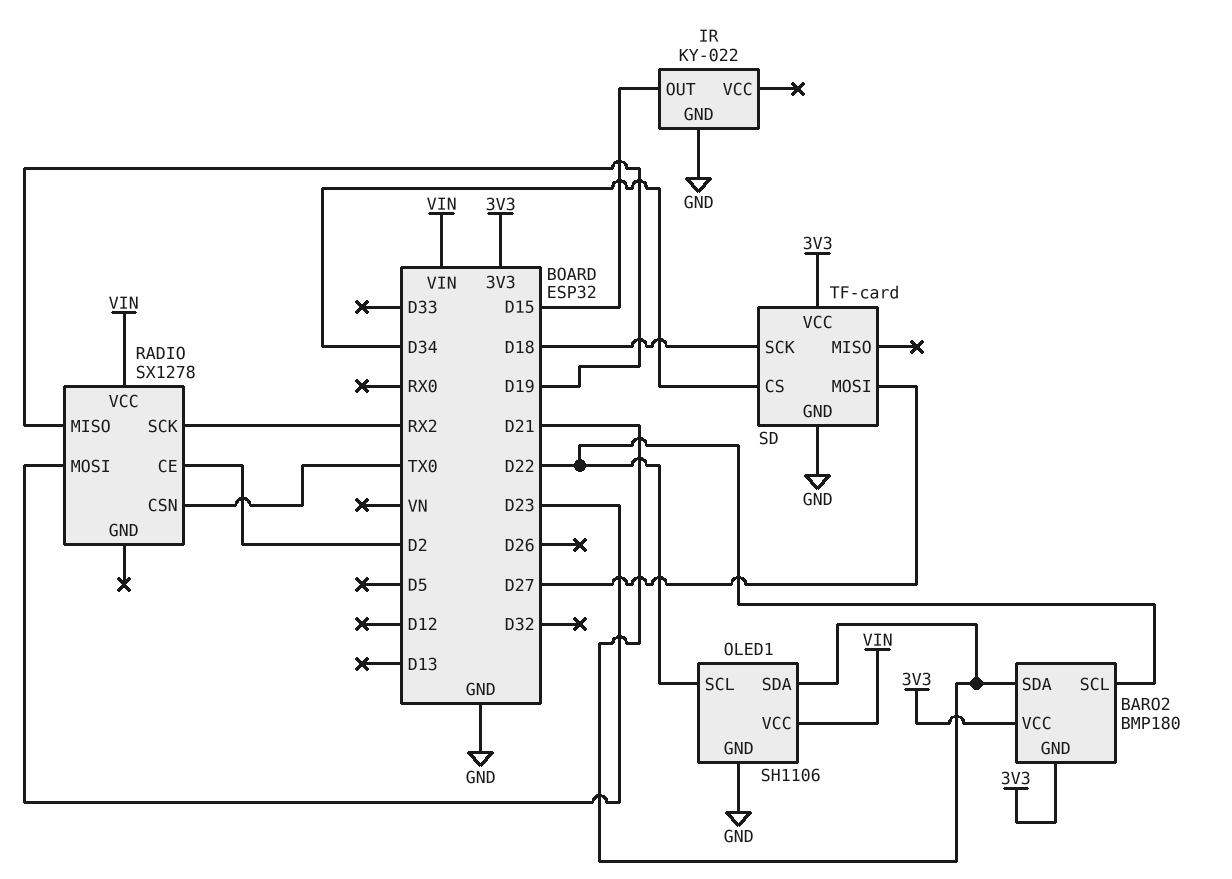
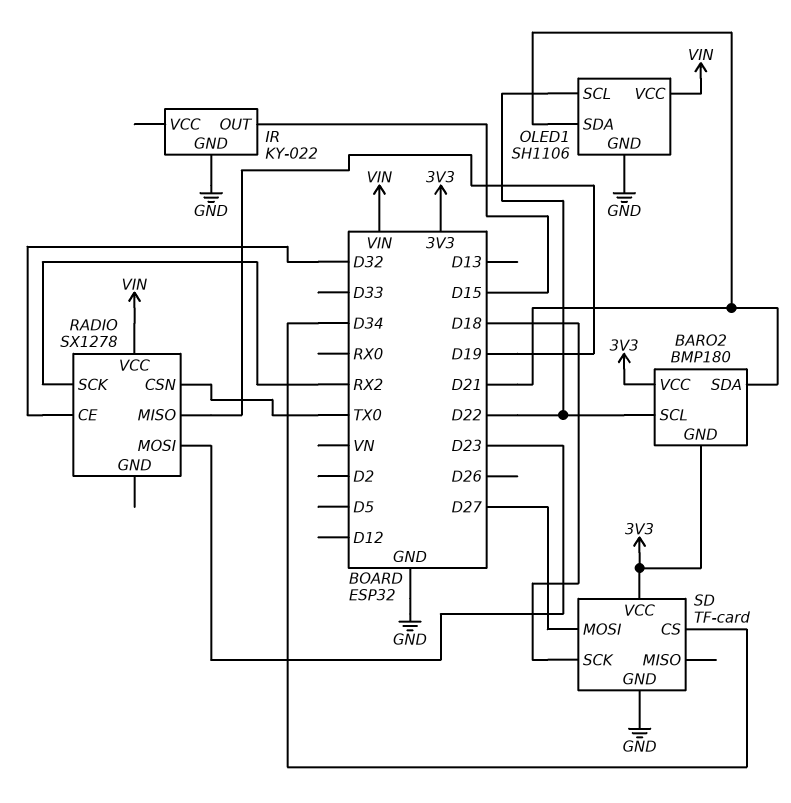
RADIO pin CE: D2 -> D32

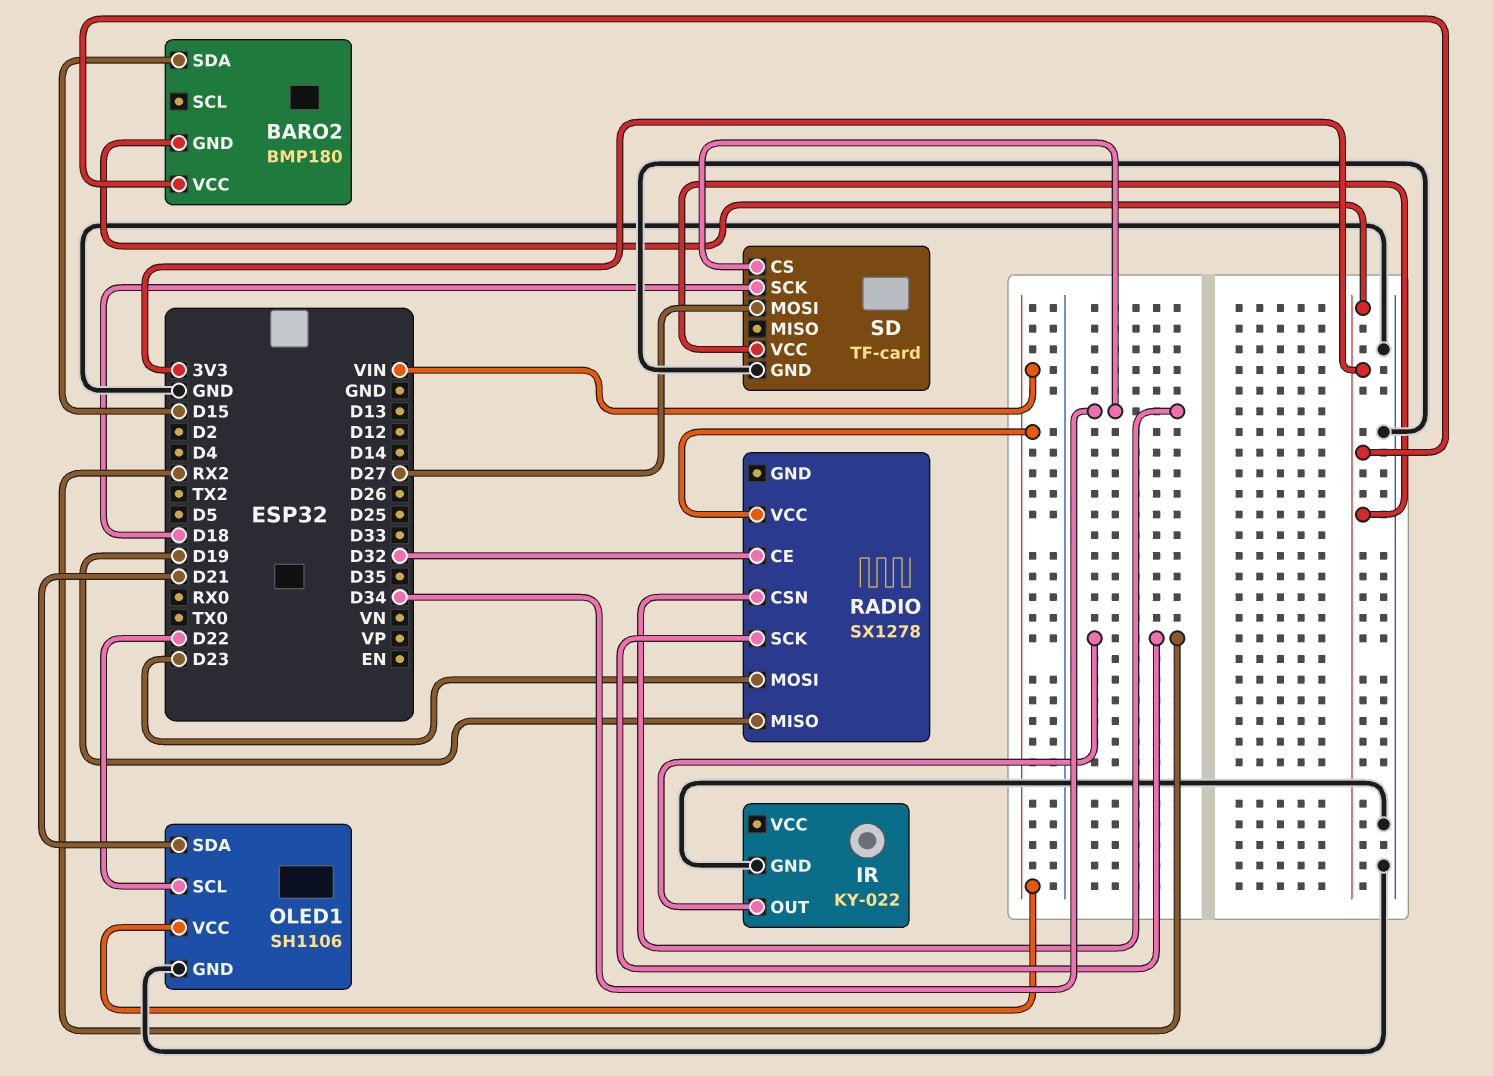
BARO2 pin SCL: D22 -> none
BARO2 pin SDA: D21 -> D15
IR pin OUT: D15 -> RX2
RADIO pin CSN: TX0 -> D34

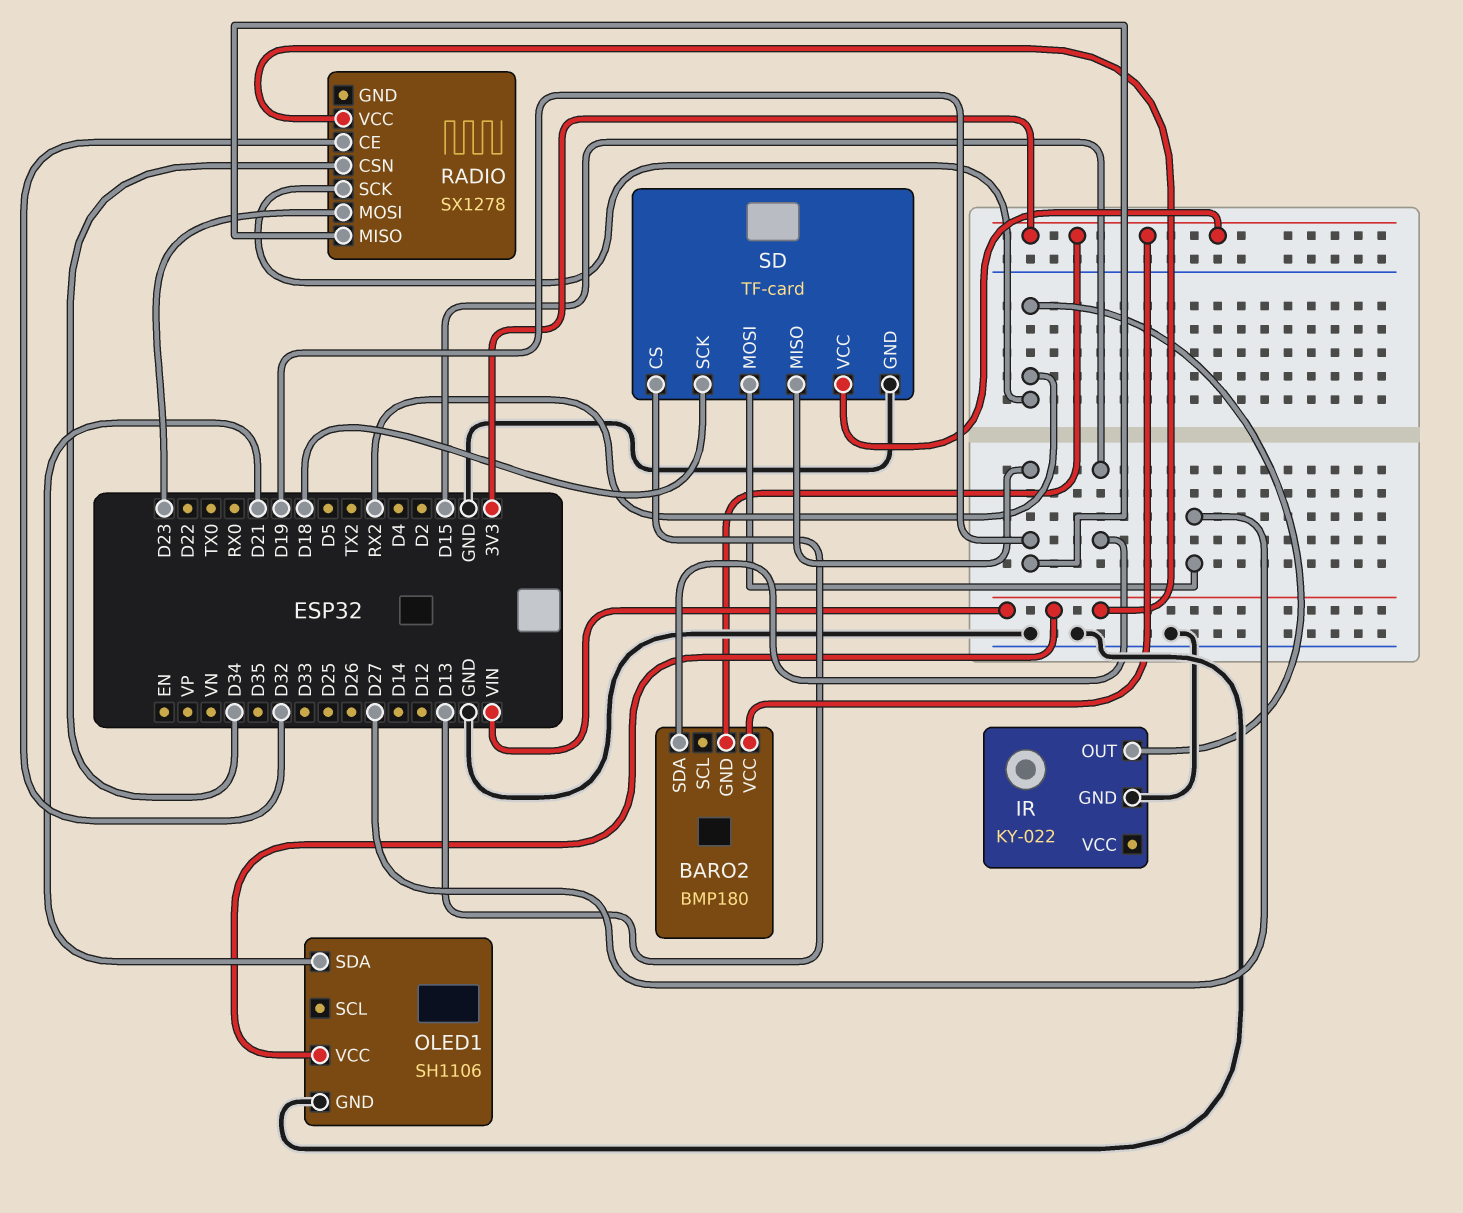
OLED1 pin SCL: D22 -> none
SD pin CS: D34 -> D13
SD pin MISO: none -> D19

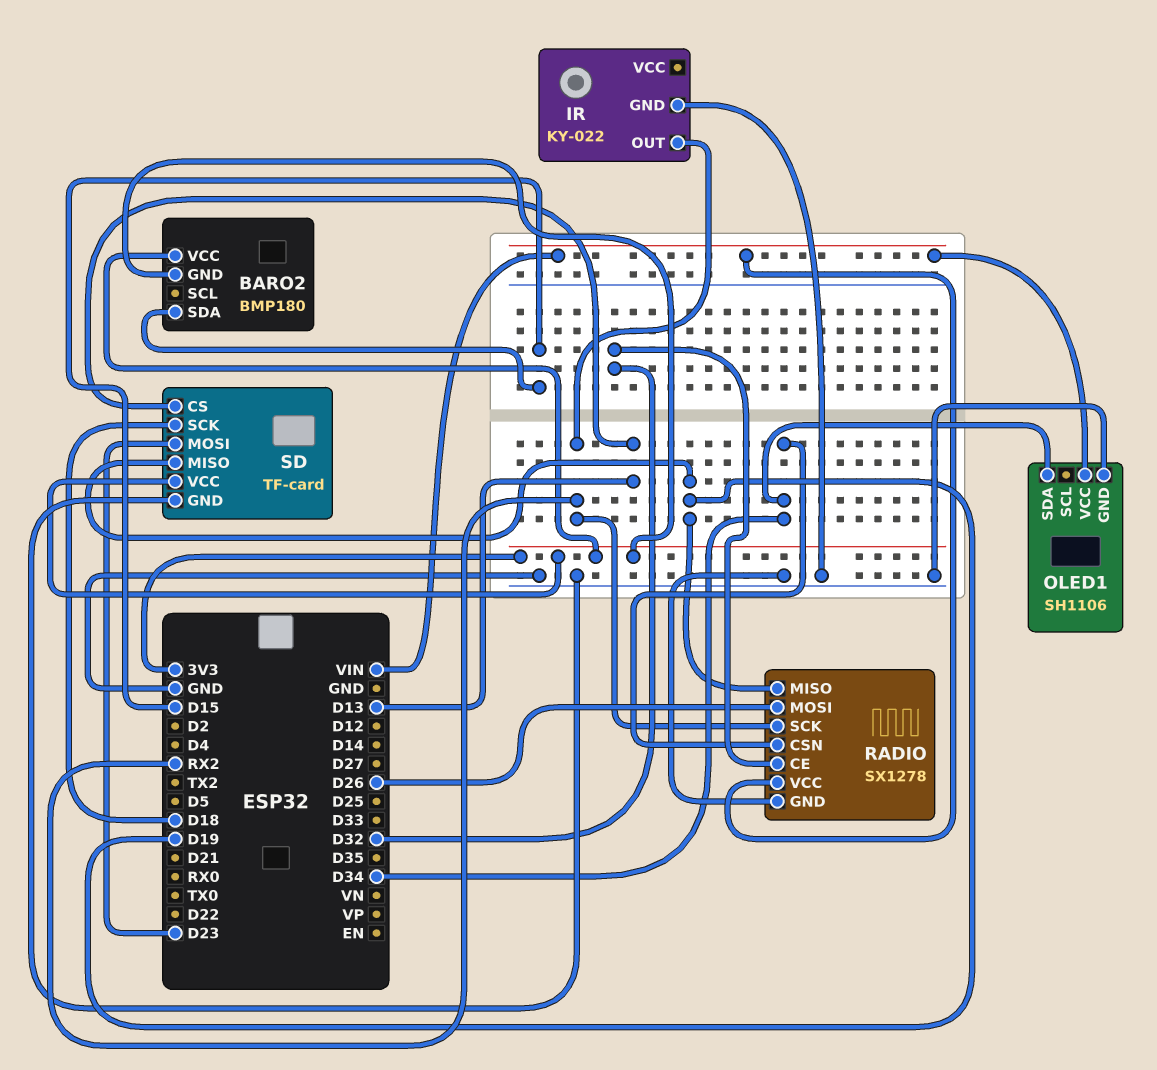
OLED1 pin SDA: D21 -> D34
RADIO pin GND: none -> GND
RADIO pin MOSI: D23 -> D26
SD pin MOSI: D27 -> D23

